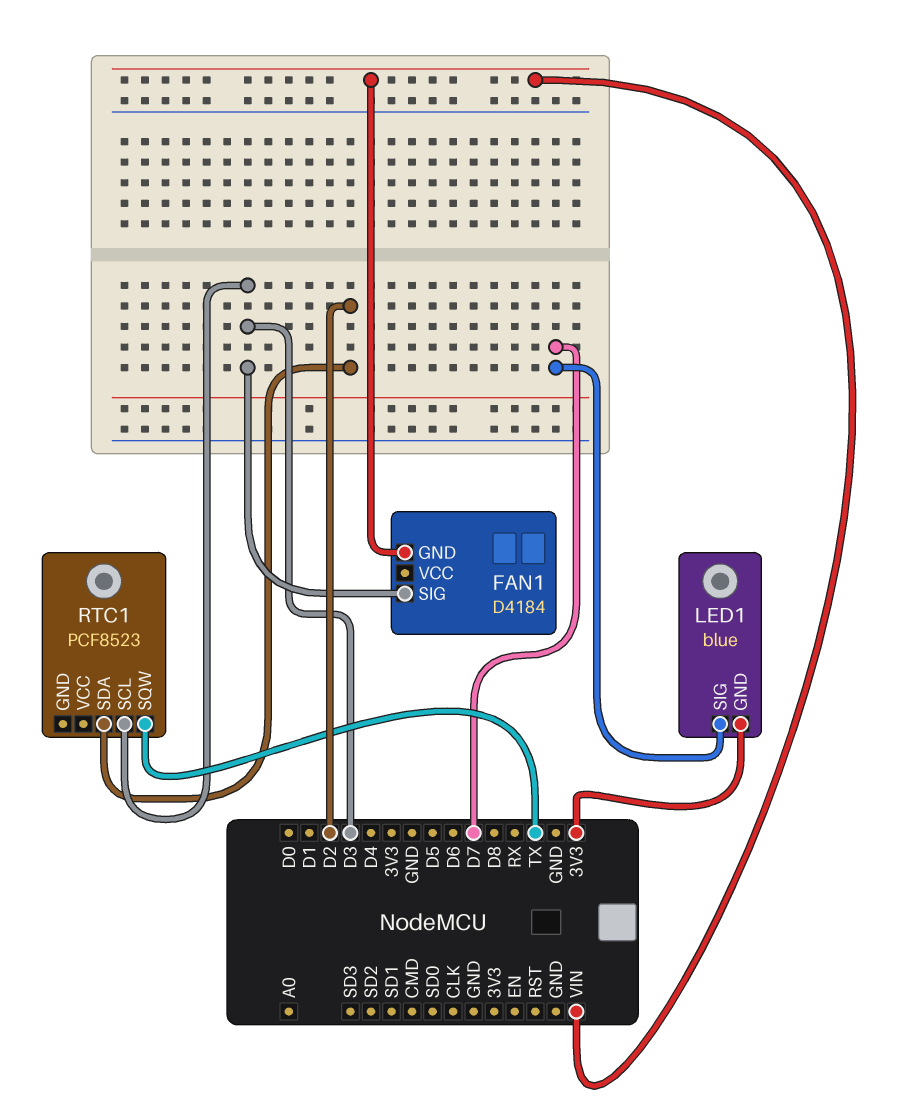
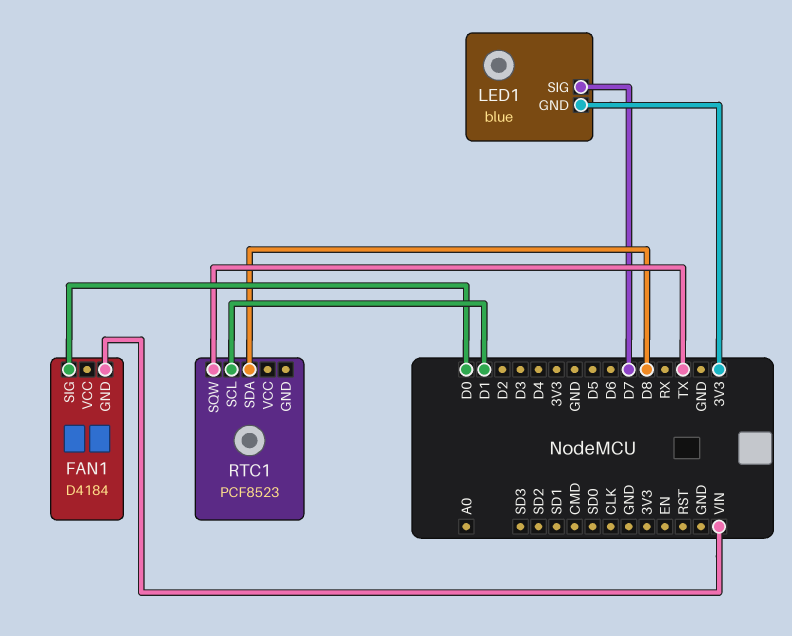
FAN1 pin SIG: D3 -> D0
RTC1 pin SCL: D3 -> D1
RTC1 pin SDA: D2 -> D8

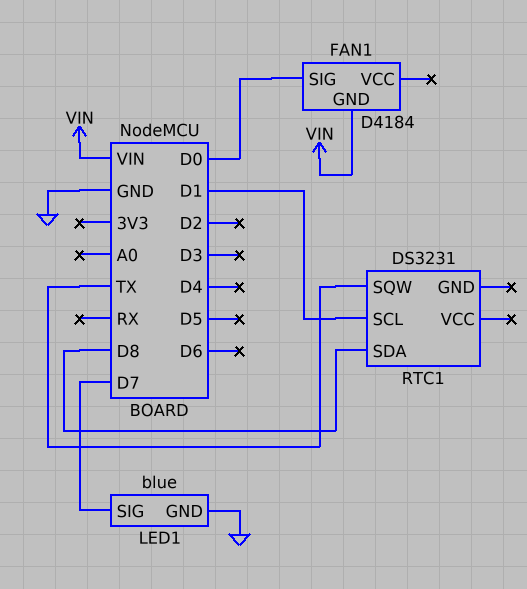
LED1 pin GND: 3V3 -> GND
RTC1: PCF8523 -> DS3231

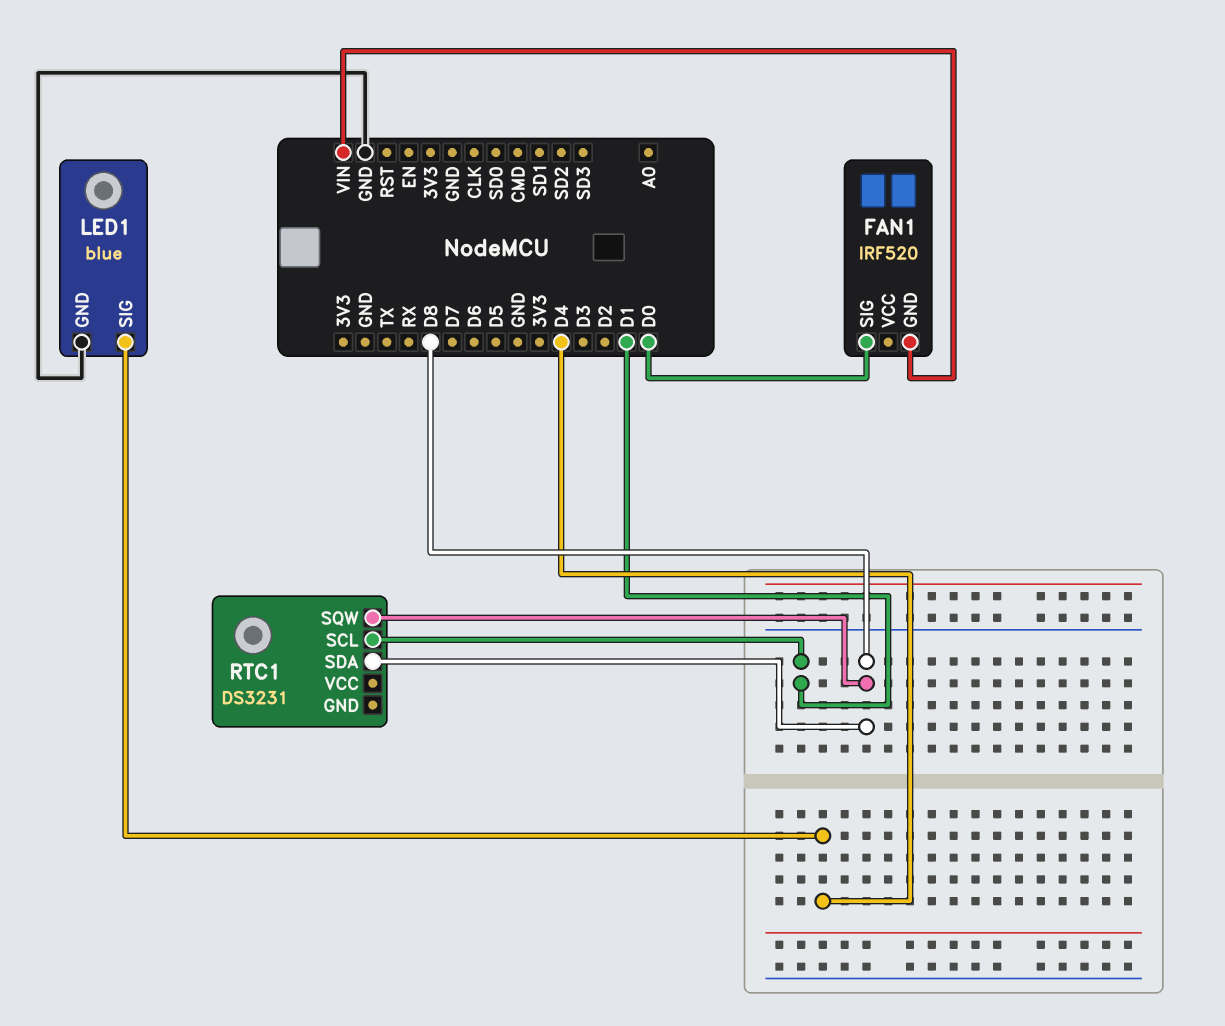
FAN1: D4184 -> IRF520
LED1 pin SIG: D7 -> D4
RTC1 pin SQW: TX -> D8

